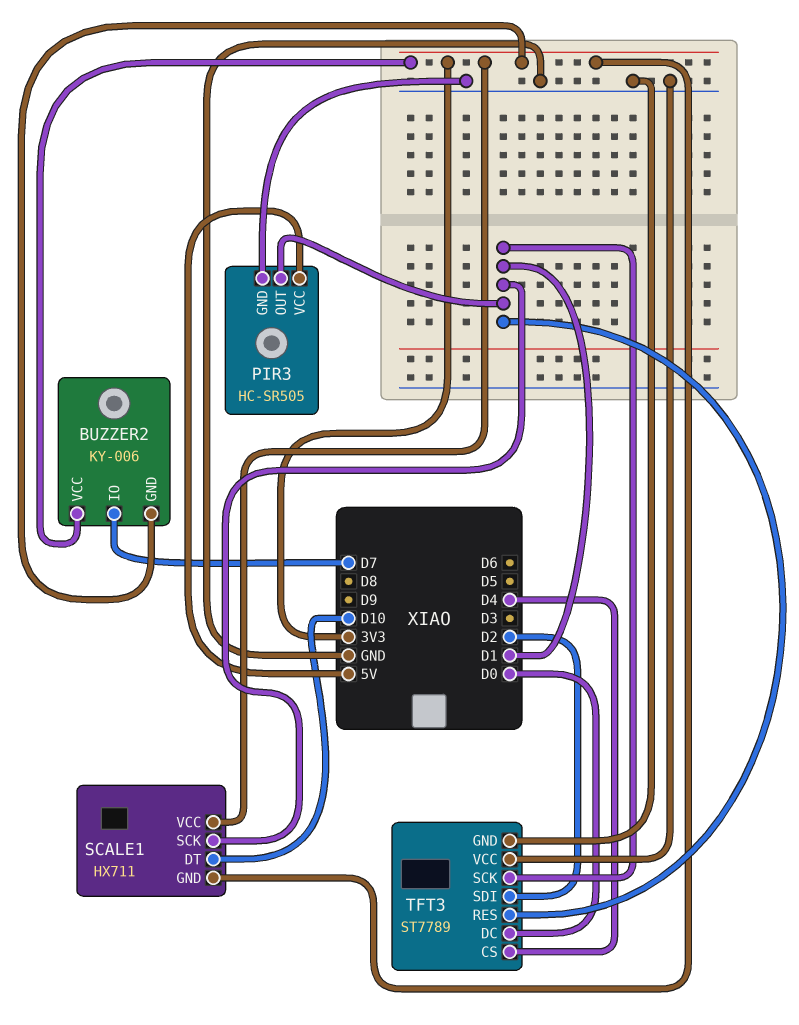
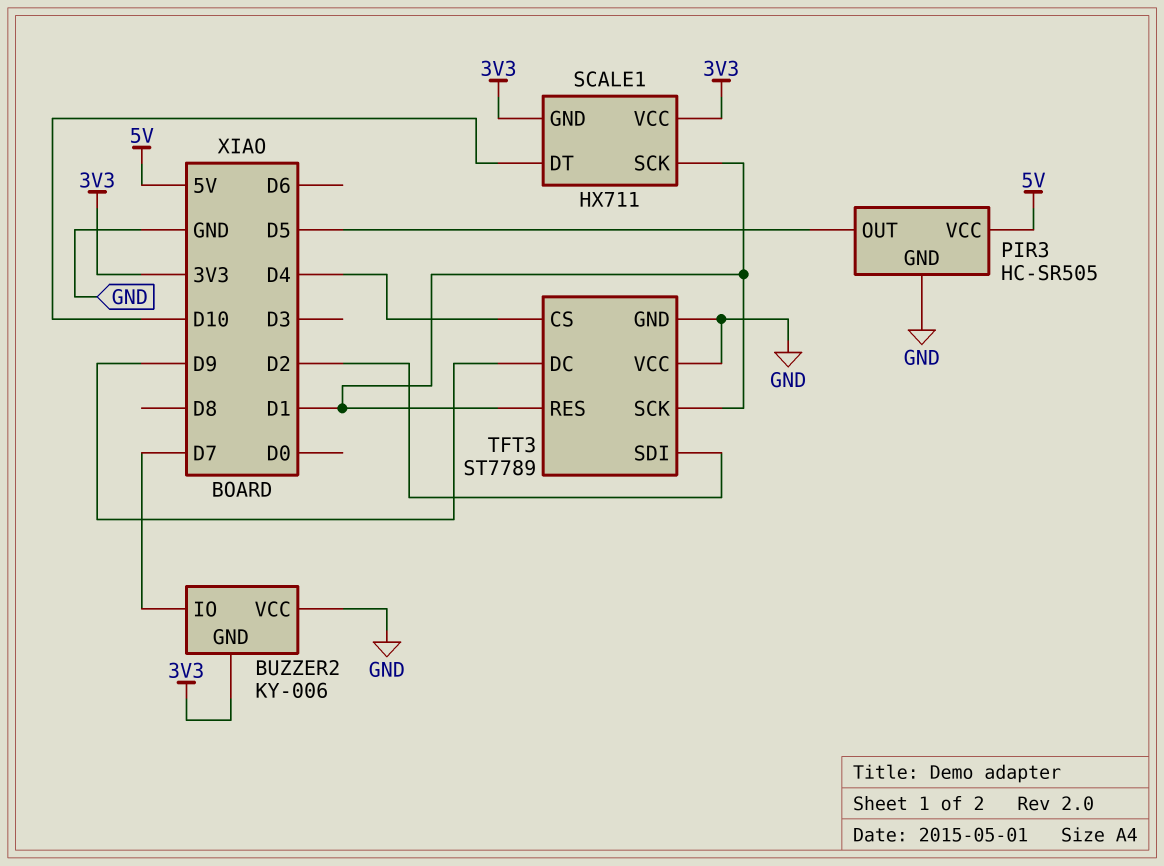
BUZZER2 pin VCC: 3V3 -> GND
PIR3 pin OUT: D1 -> D5
TFT3 pin DC: D0 -> D9

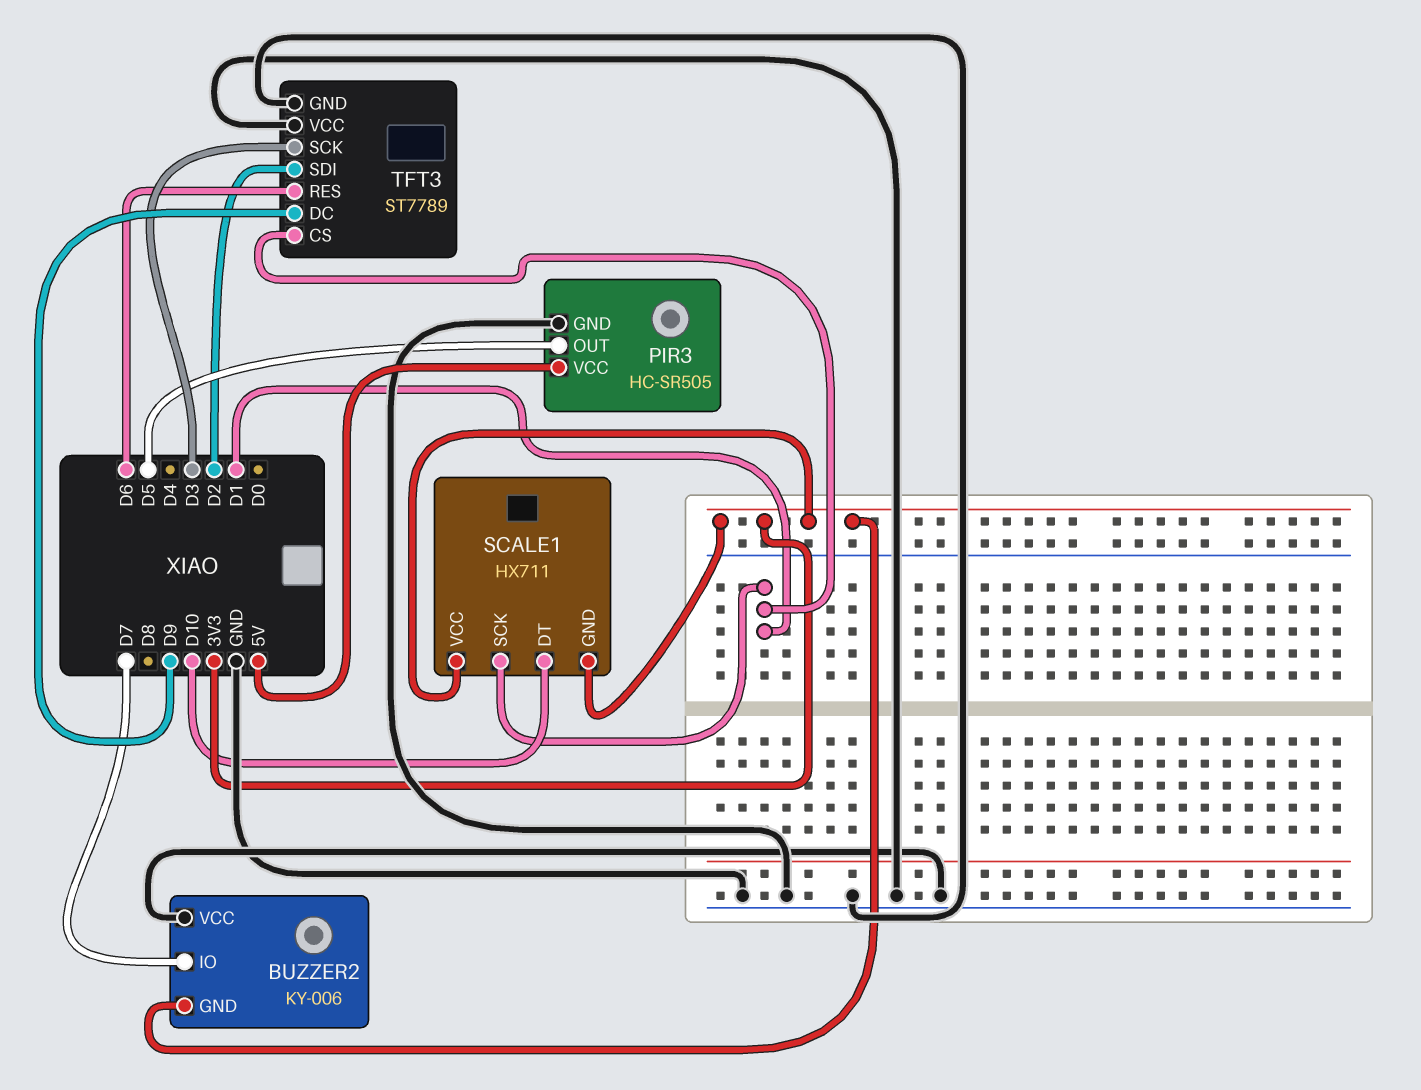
TFT3 pin CS: D4 -> D1
TFT3 pin RES: D1 -> D6
TFT3 pin SCK: D1 -> D3

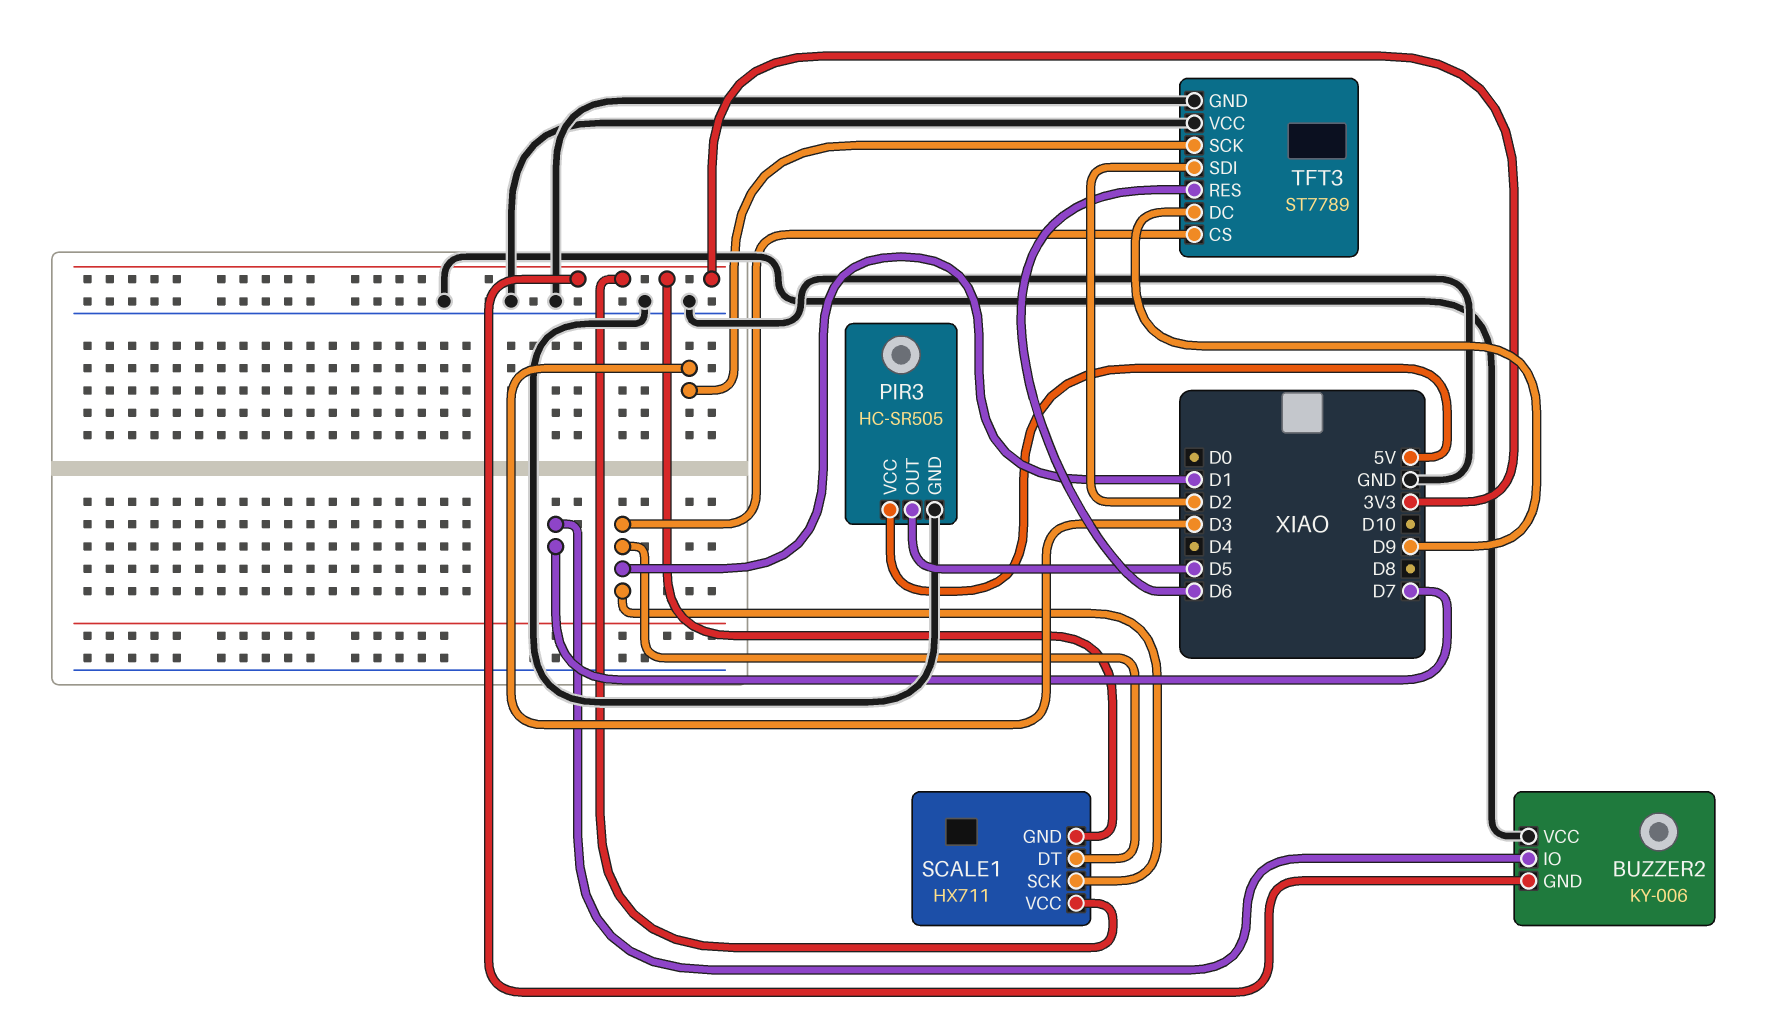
SCALE1 pin DT: D10 -> D1

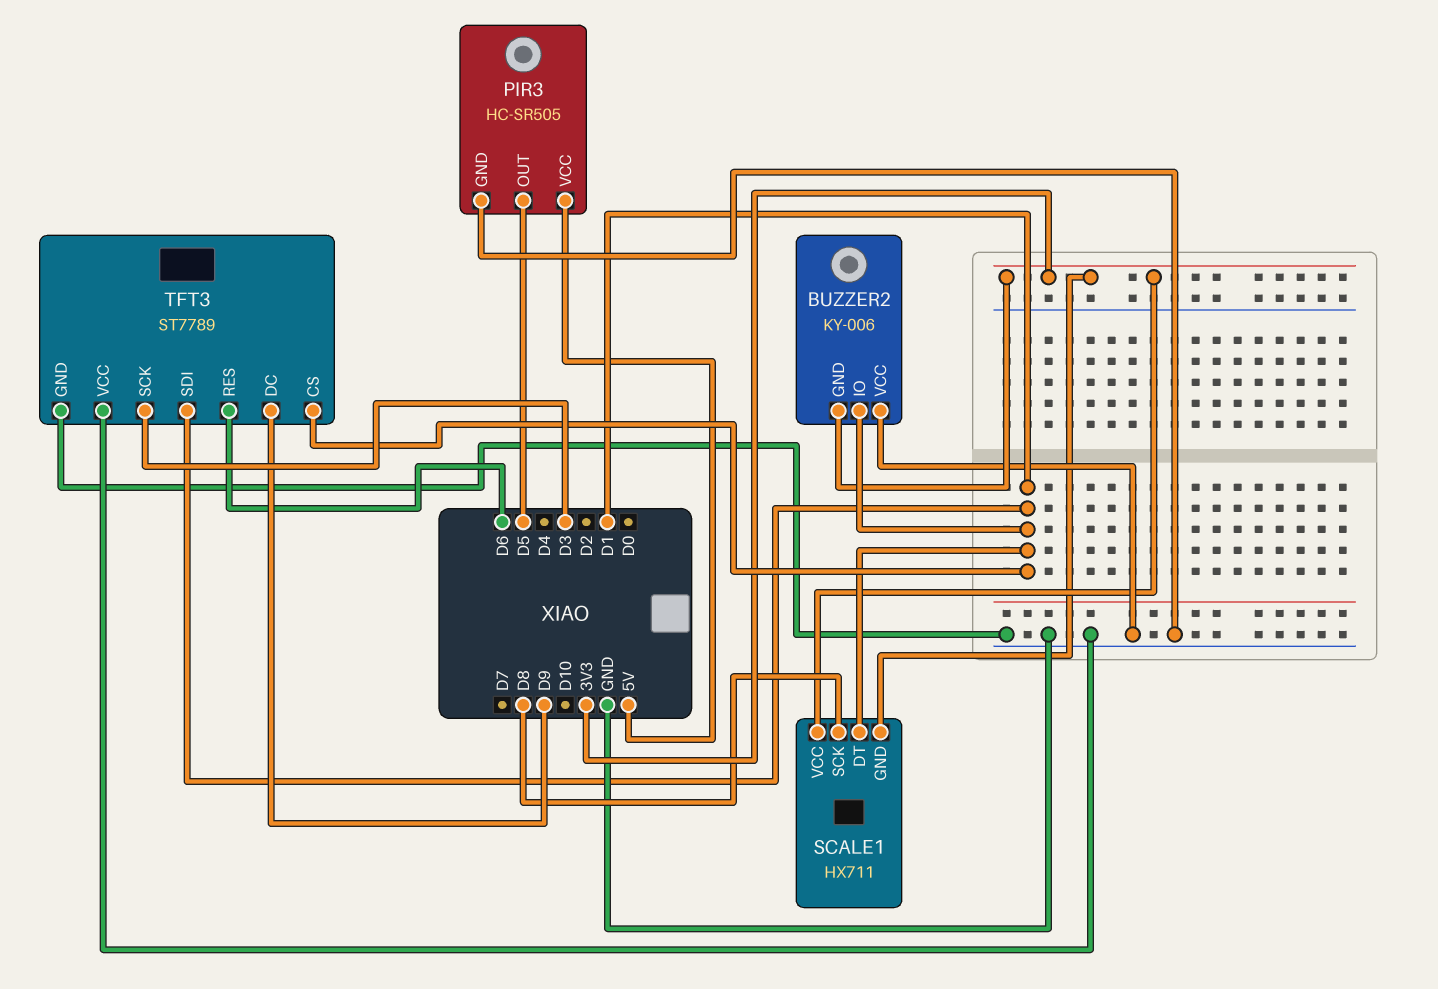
BUZZER2 pin IO: D7 -> D1
SCALE1 pin SCK: D1 -> D8
TFT3 pin SDI: D2 -> D1

